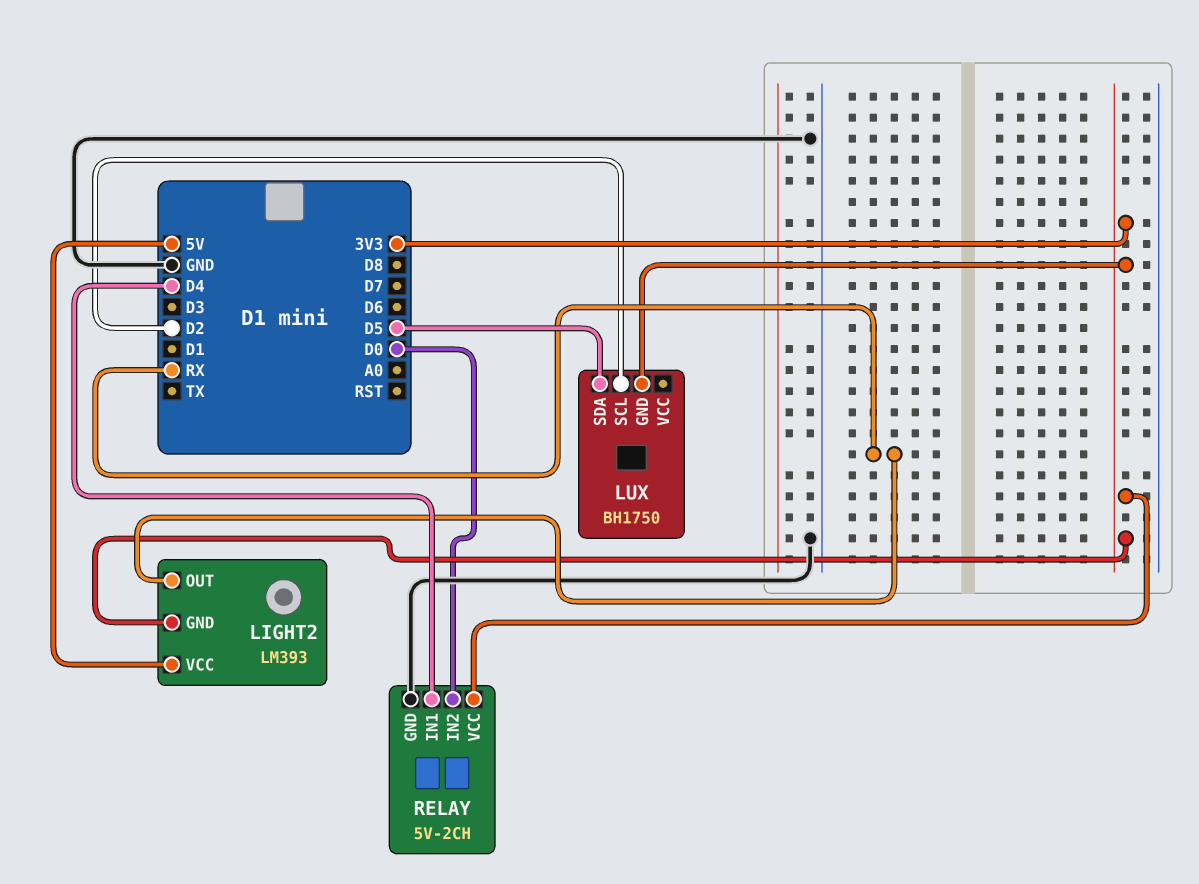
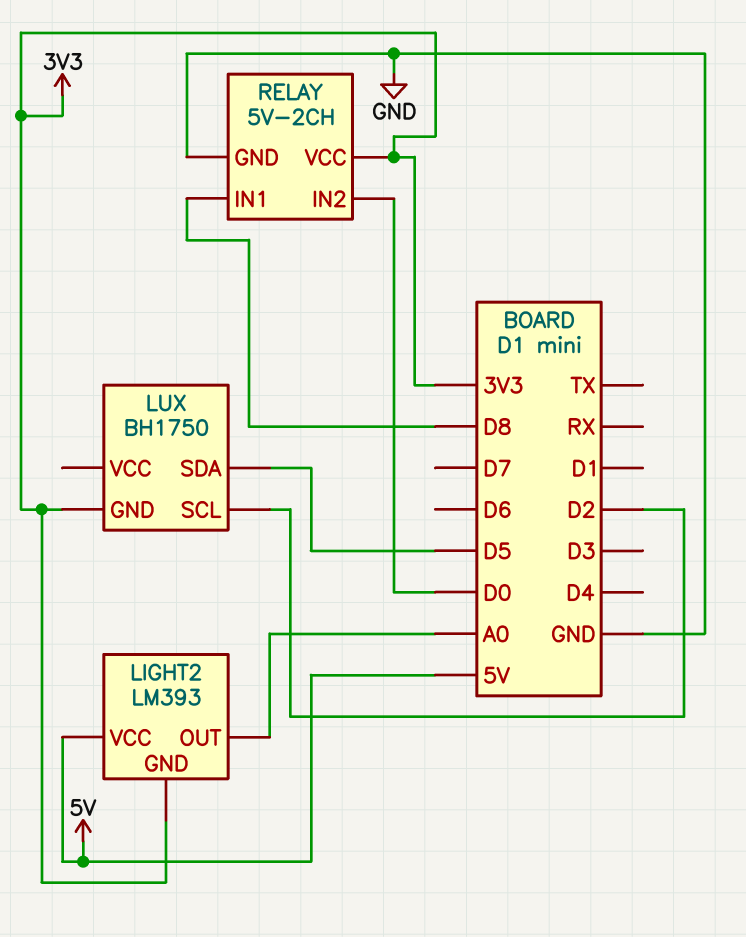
LIGHT2 pin OUT: RX -> A0
RELAY pin IN1: D4 -> D8

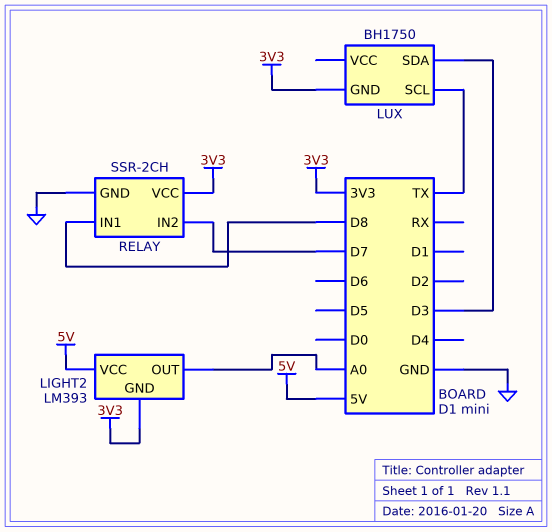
LUX pin SCL: D2 -> TX
LUX pin SDA: D5 -> D3
RELAY: 5V-2CH -> SSR-2CH
RELAY pin IN2: D0 -> D7

